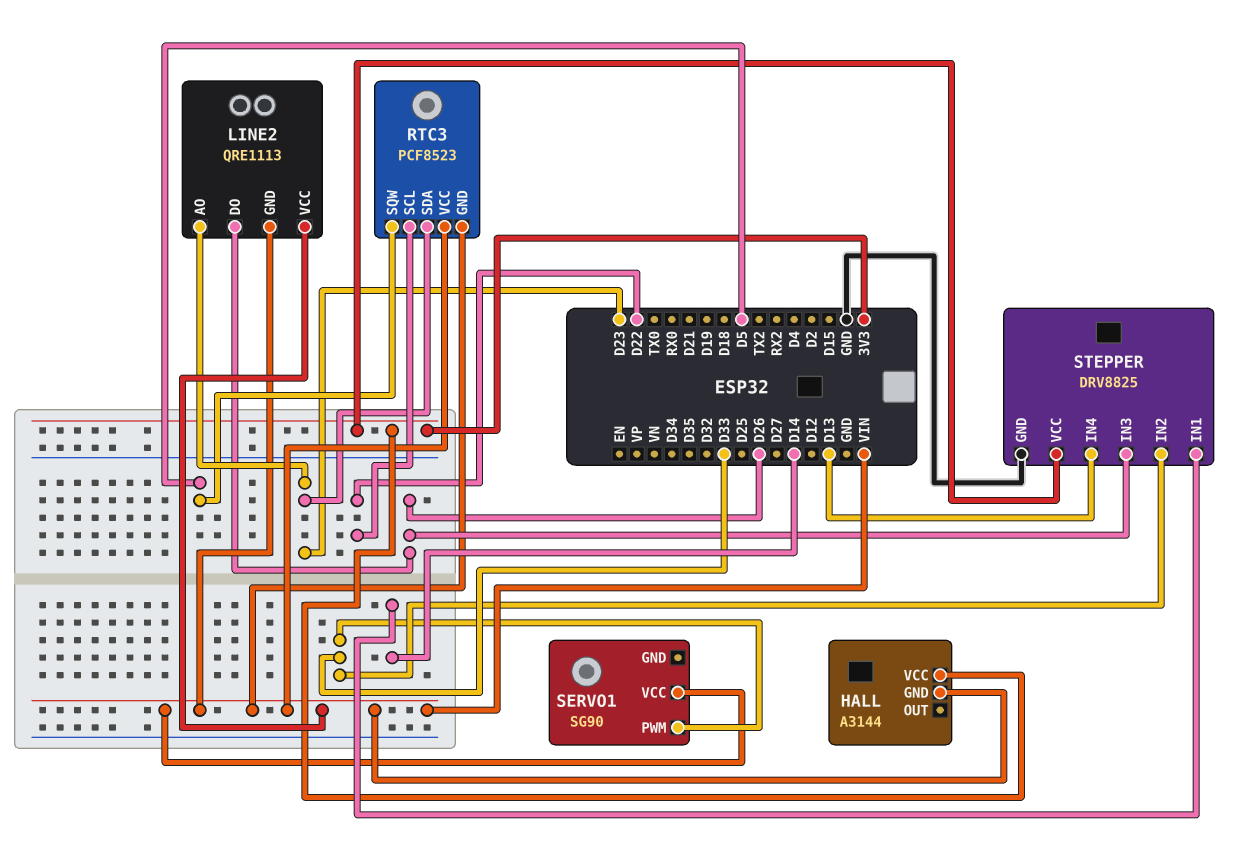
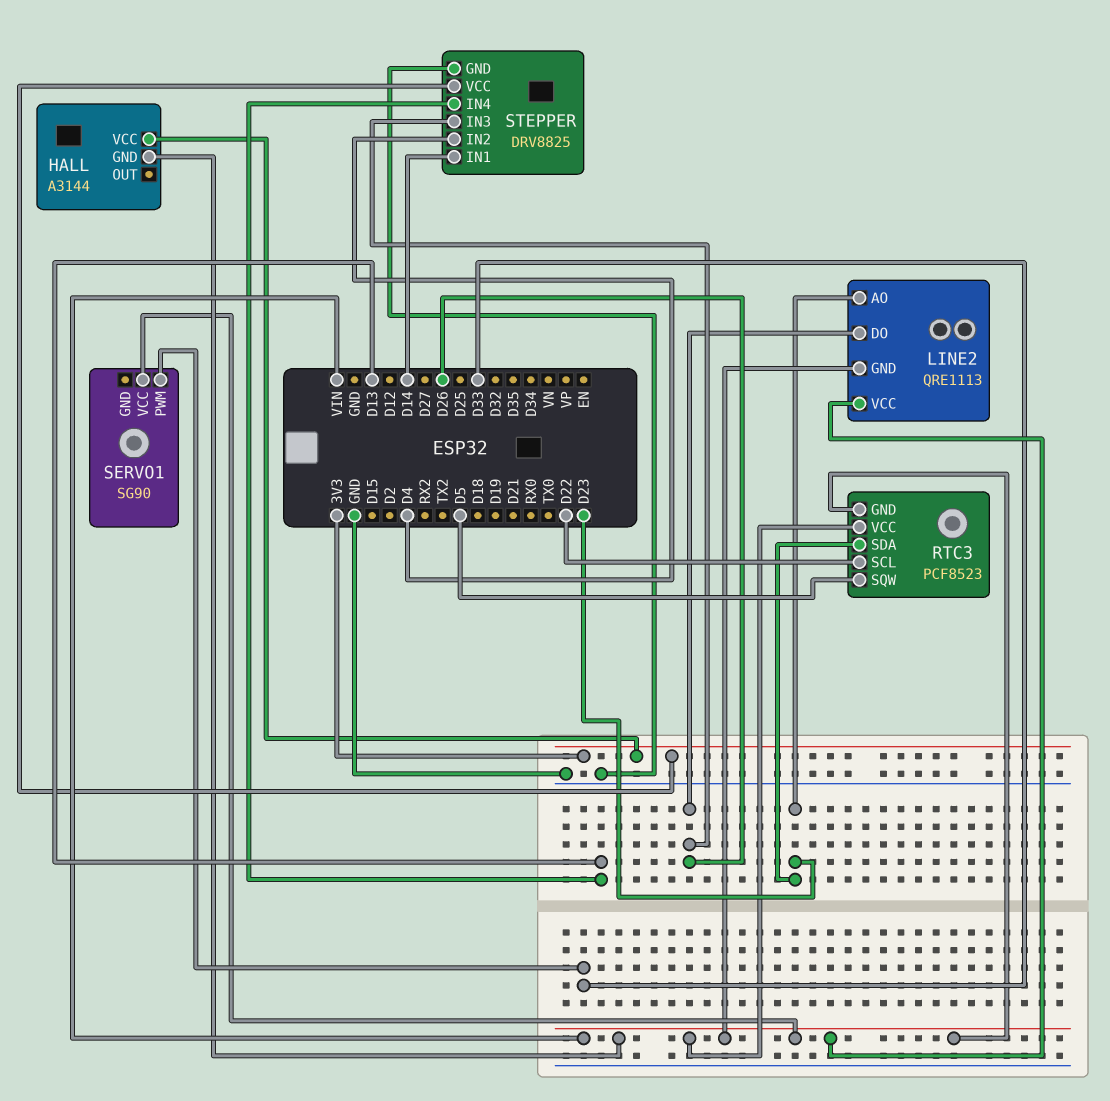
STEPPER pin IN2: D33 -> D4

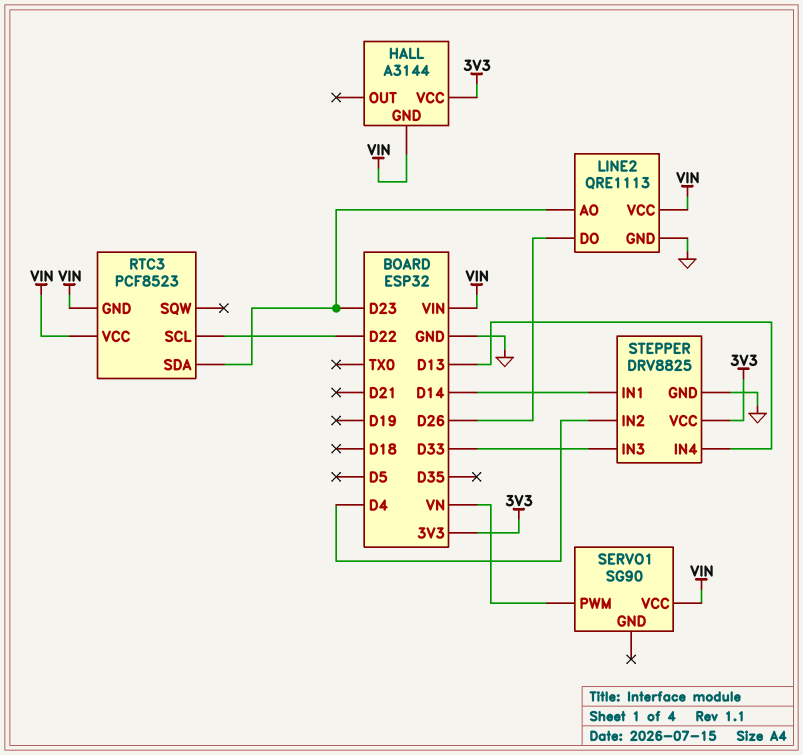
LINE2 pin GND: VIN -> GND
RTC3 pin SQW: D5 -> none
SERVO1 pin PWM: D33 -> VN
STEPPER pin IN3: D26 -> D33

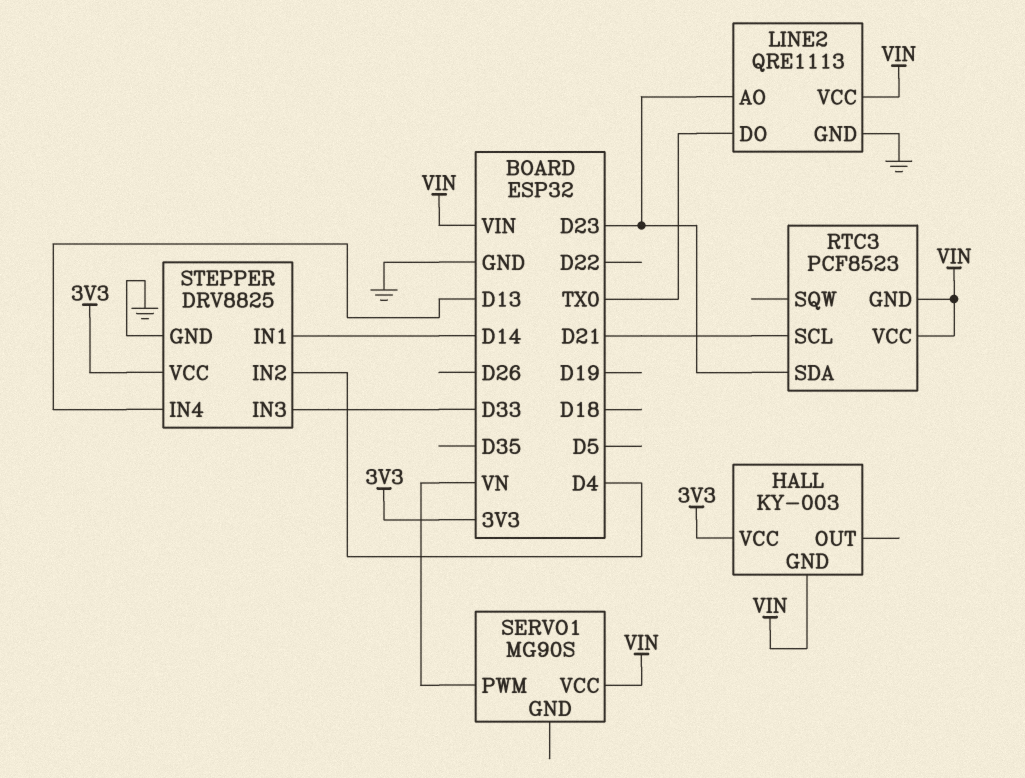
HALL: A3144 -> KY-003
LINE2 pin DO: D26 -> TX0
RTC3 pin SCL: D22 -> D21
SERVO1: SG90 -> MG90S

